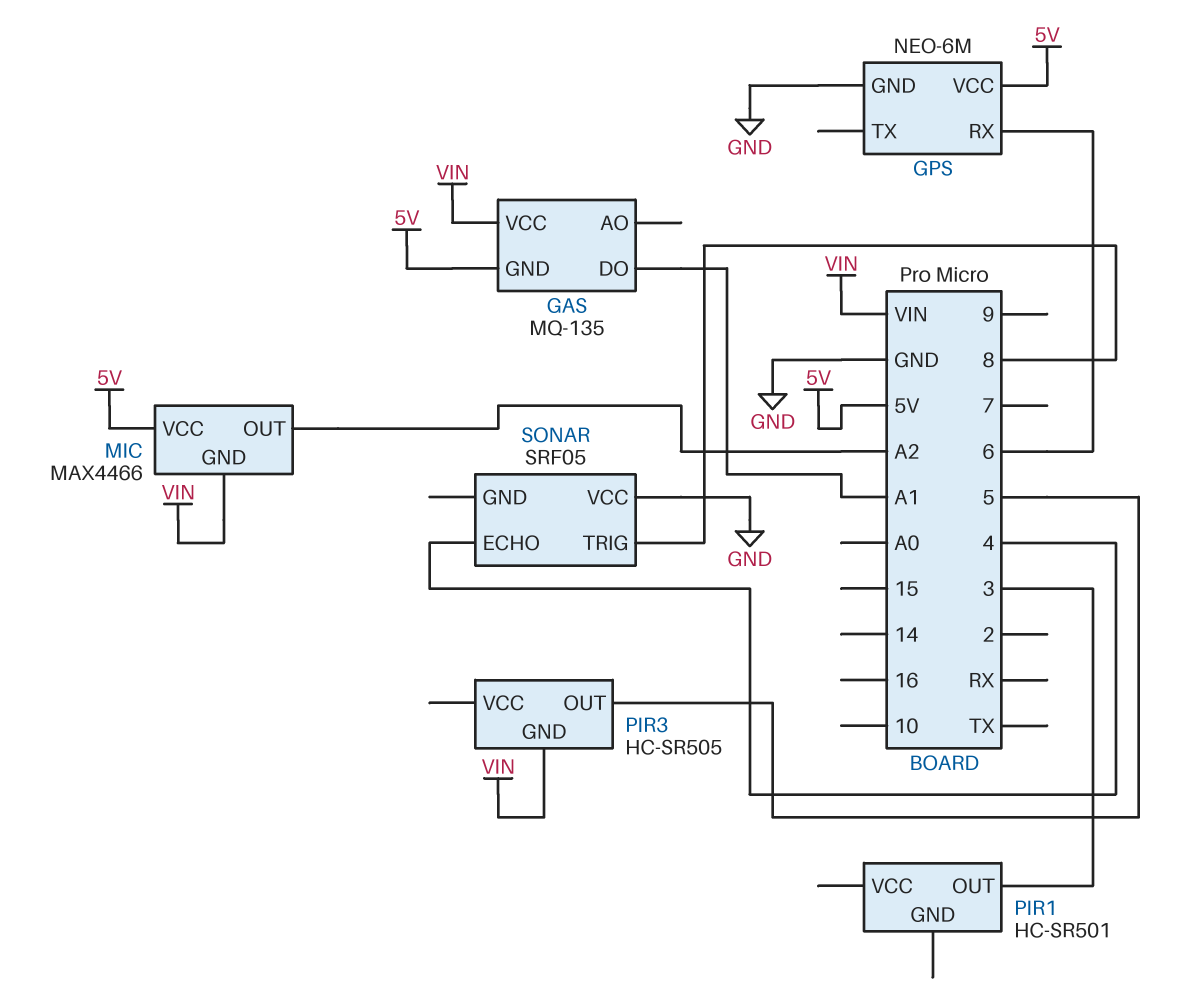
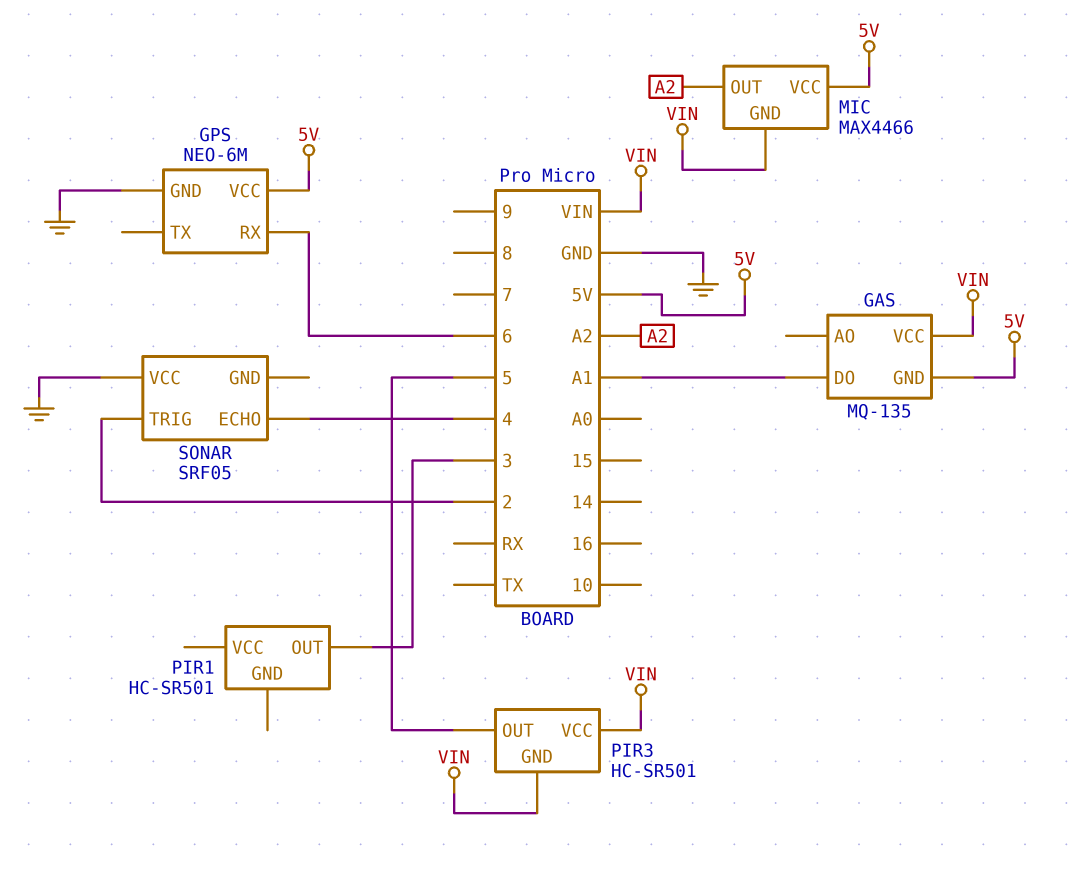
PIR3: HC-SR505 -> HC-SR501
PIR3 pin VCC: none -> VIN
SONAR pin TRIG: 8 -> 2

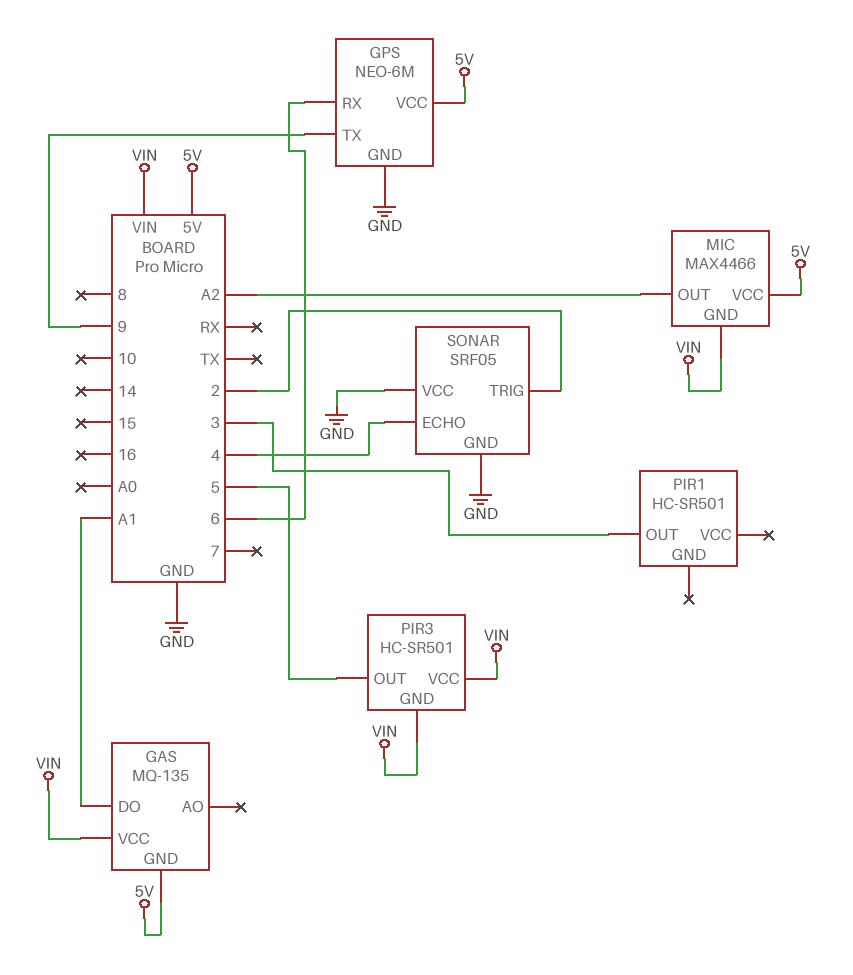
GPS pin TX: none -> 9
SONAR pin GND: none -> GND

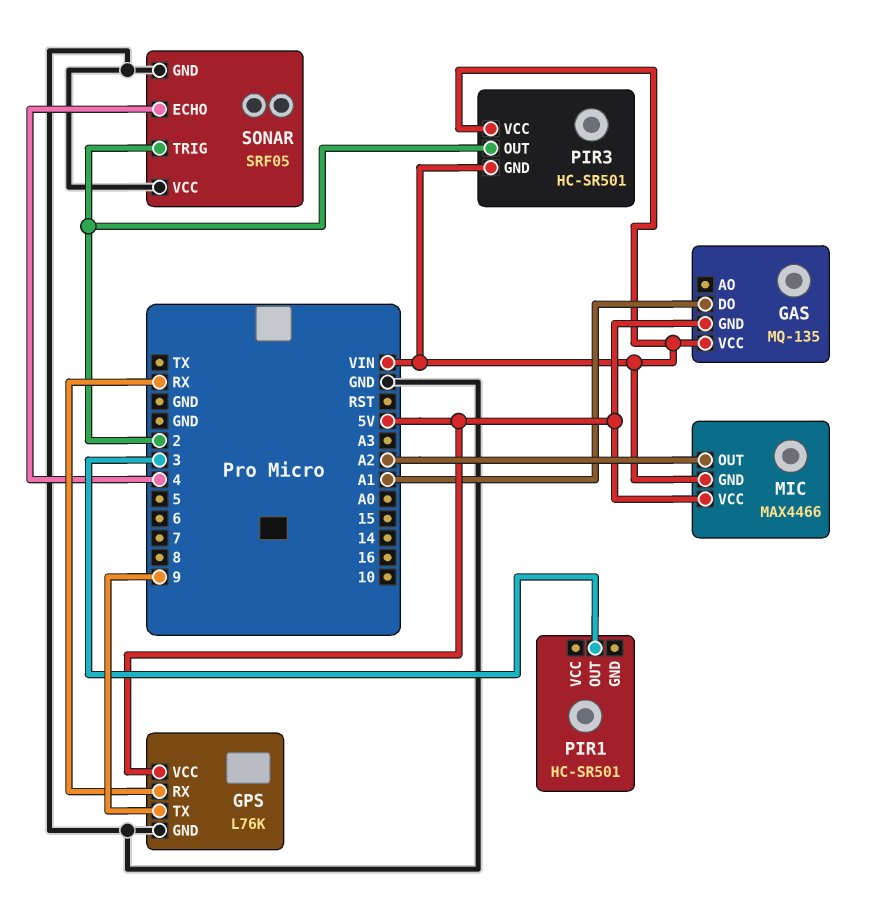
GPS: NEO-6M -> L76K
GPS pin RX: 6 -> RX
PIR3 pin OUT: 5 -> 2

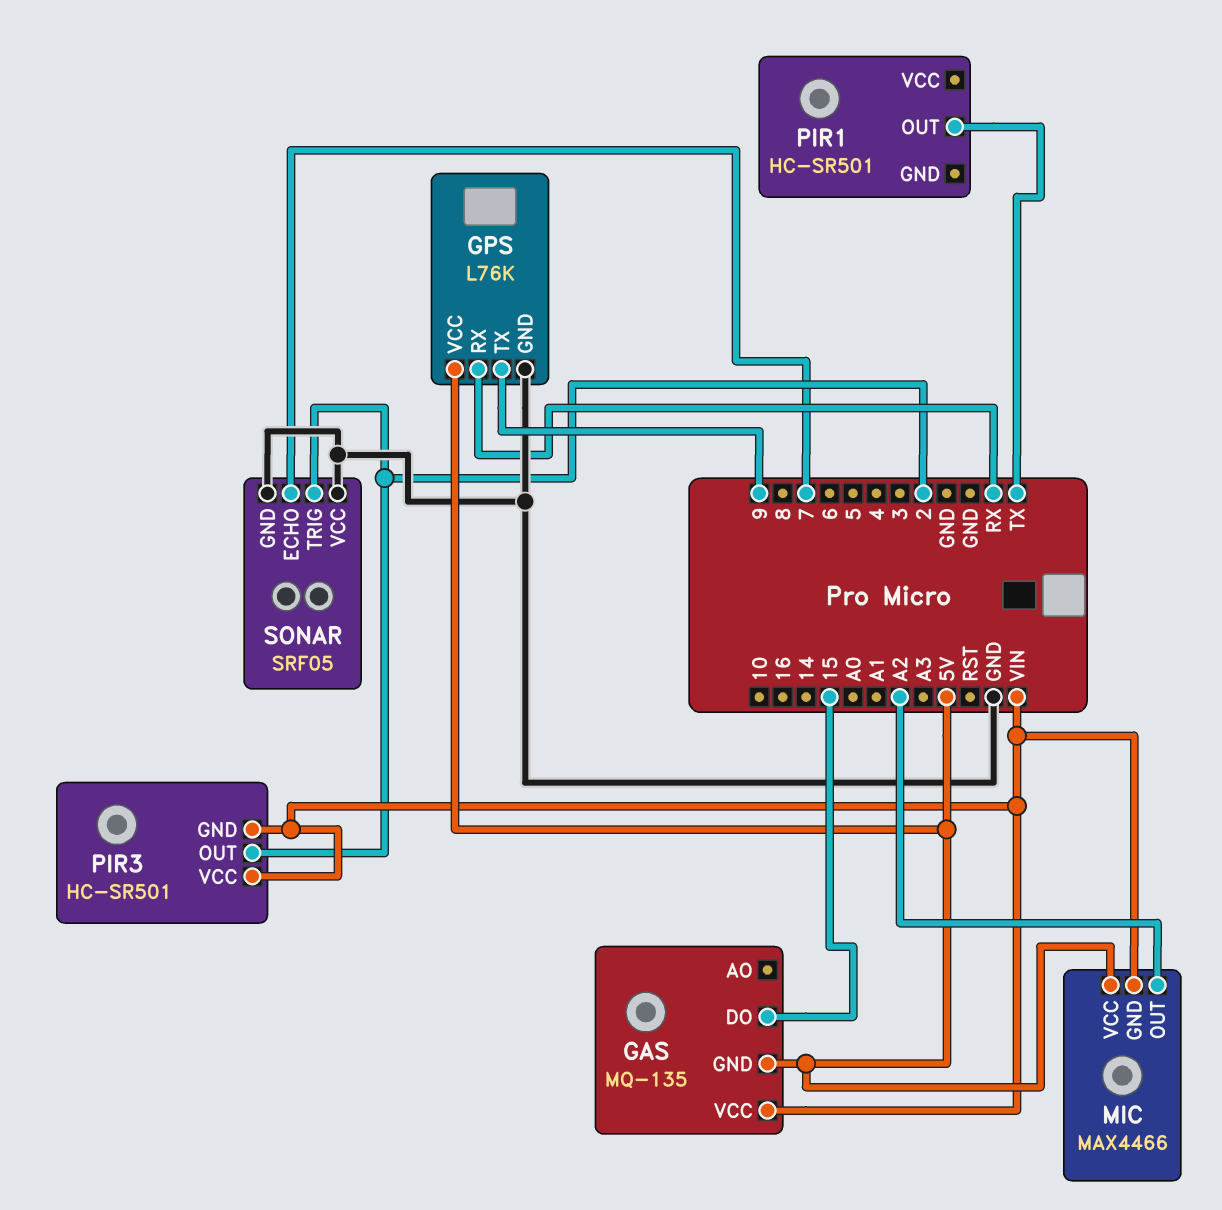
GAS pin DO: A1 -> 15
PIR1 pin OUT: 3 -> TX
SONAR pin ECHO: 4 -> 7

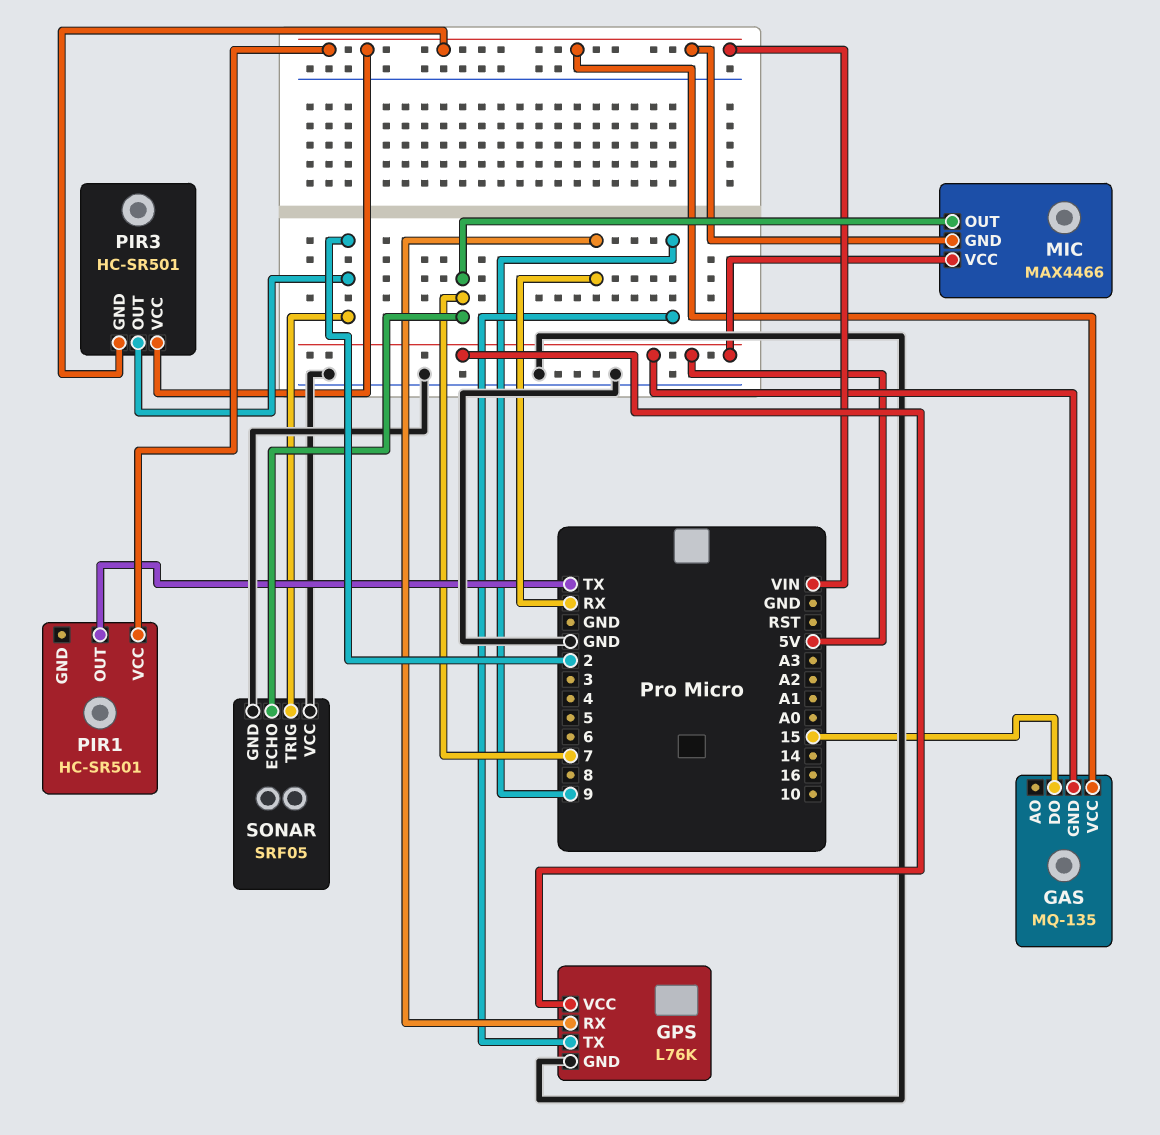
MIC pin OUT: A2 -> 7
PIR1 pin VCC: none -> VIN

